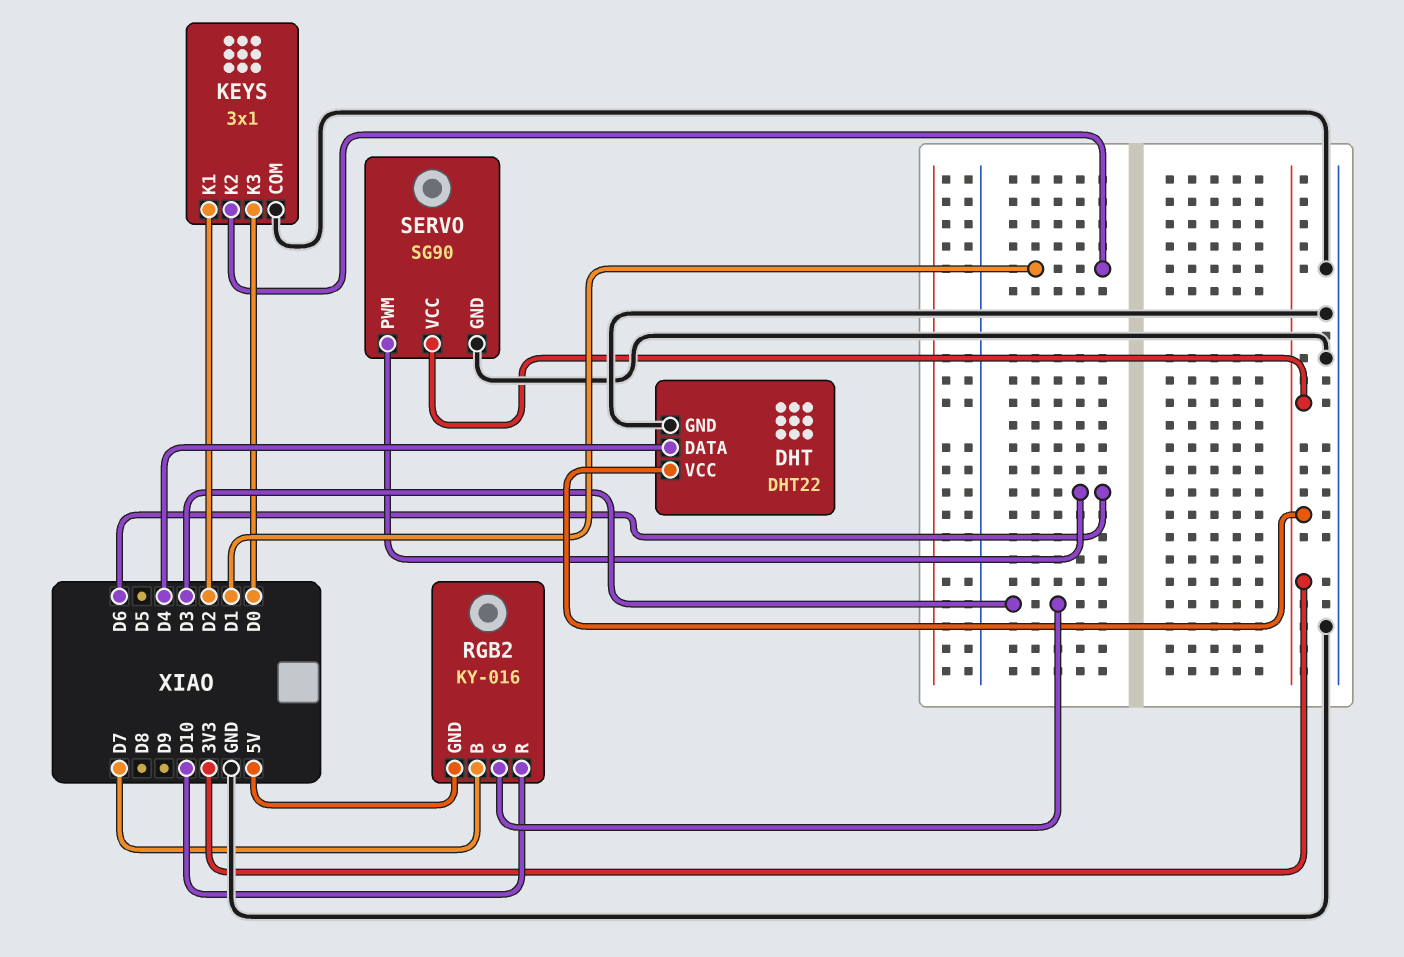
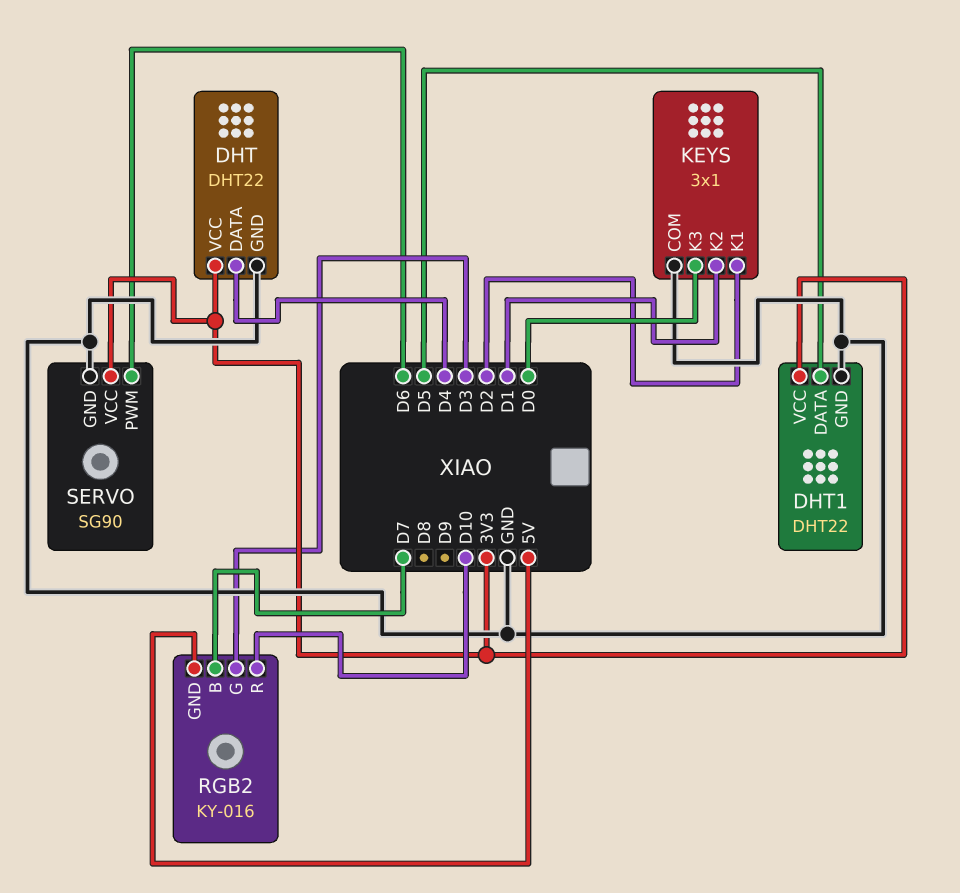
DHT1: none -> DHT22
DHT1 pin DATA: none -> D5
DHT1 pin GND: none -> GND
DHT1 pin VCC: none -> 3V3

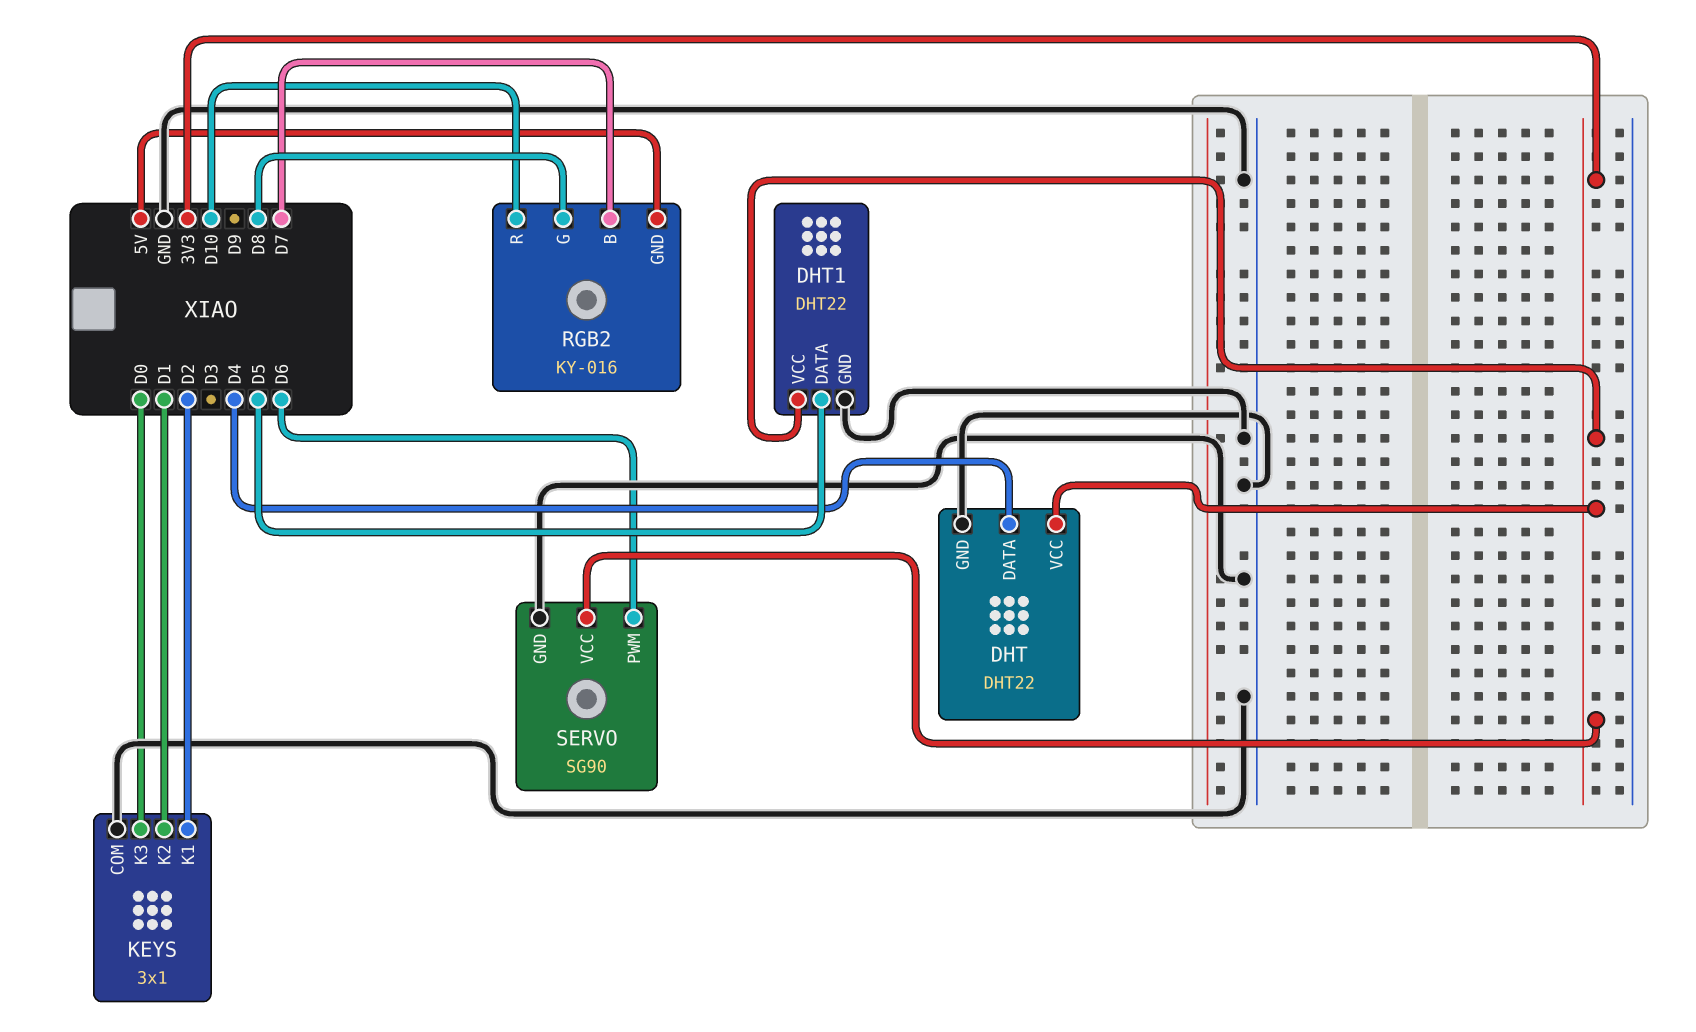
RGB2 pin G: D3 -> D8

